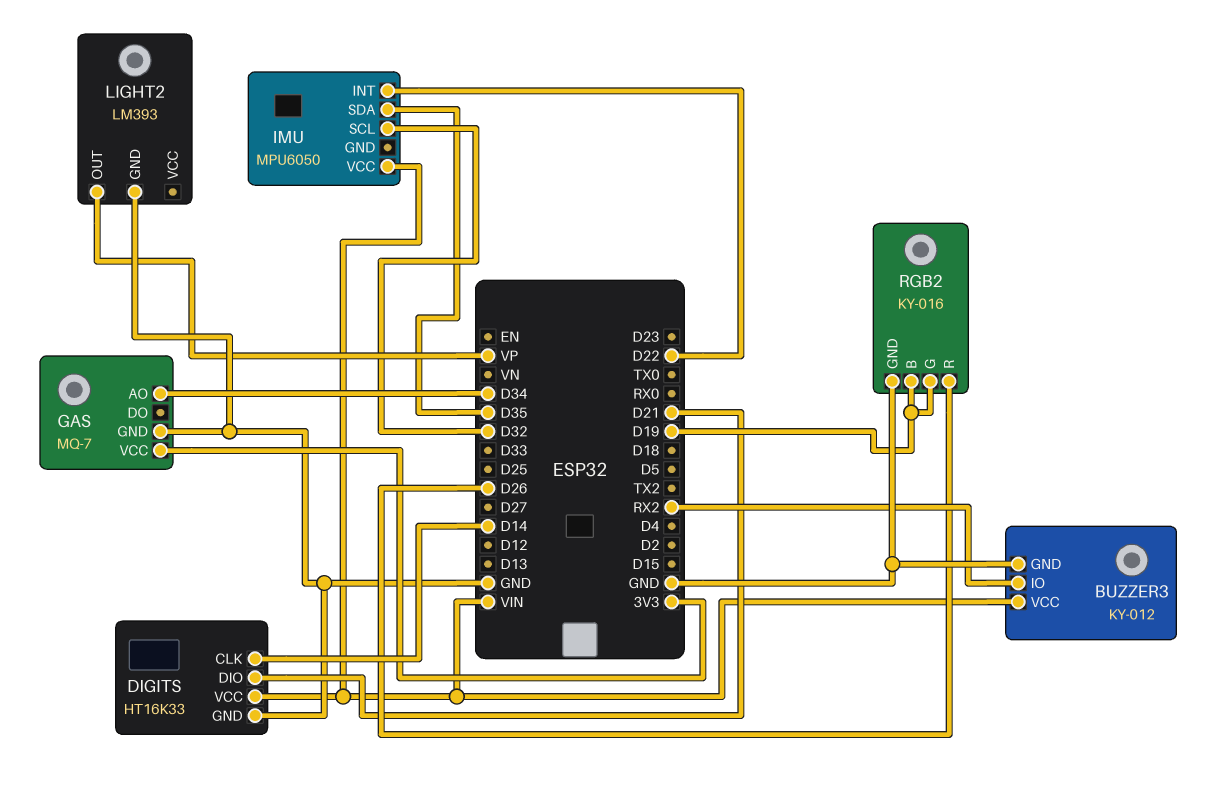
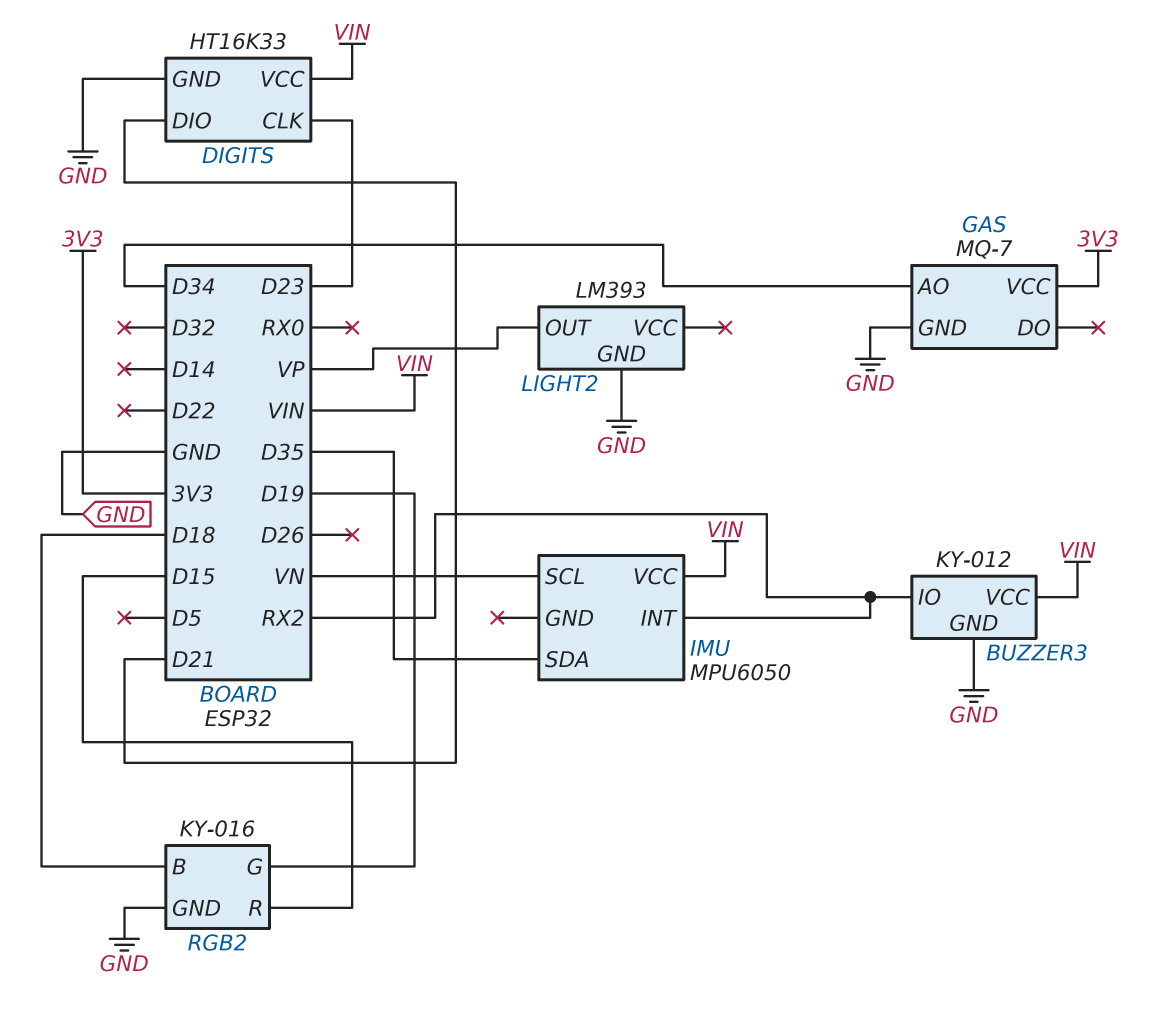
DIGITS pin CLK: D14 -> D23
IMU pin INT: D22 -> RX2
IMU pin SCL: D32 -> VN
RGB2 pin B: D19 -> D18
RGB2 pin R: D26 -> D15

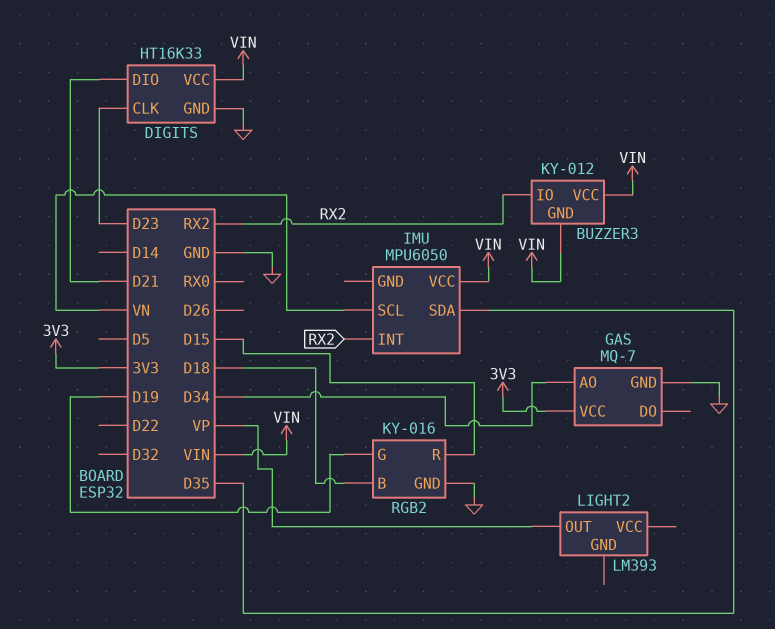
BUZZER3 pin GND: GND -> VIN
LIGHT2 pin GND: GND -> none

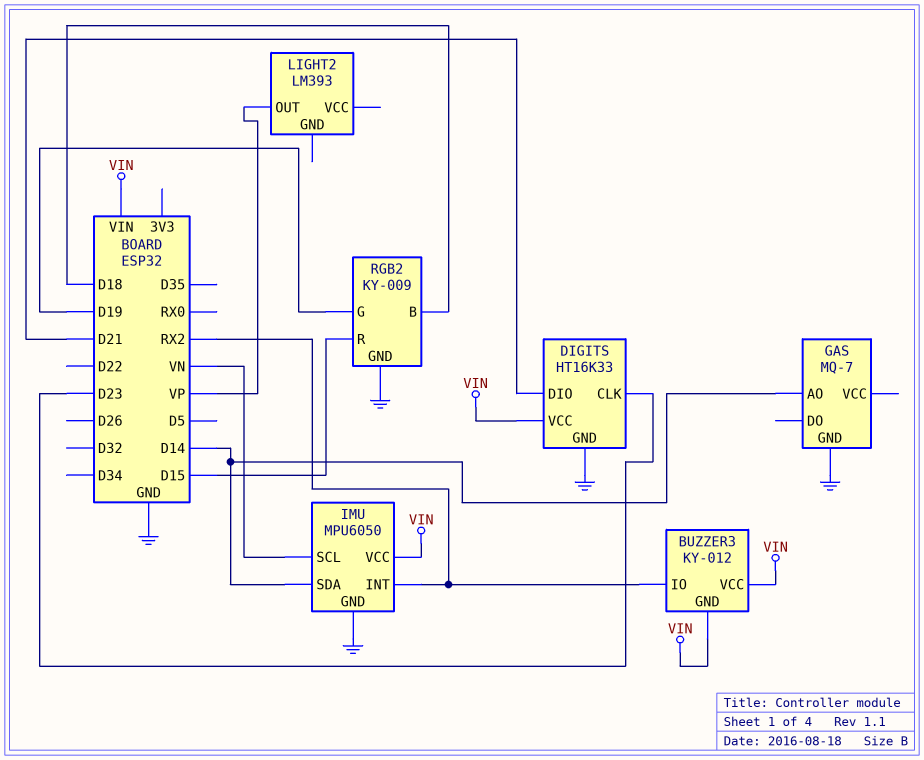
GAS pin AO: D34 -> D14
GAS pin VCC: 3V3 -> none
IMU pin GND: none -> GND
IMU pin SDA: D35 -> D14
RGB2: KY-016 -> KY-009

